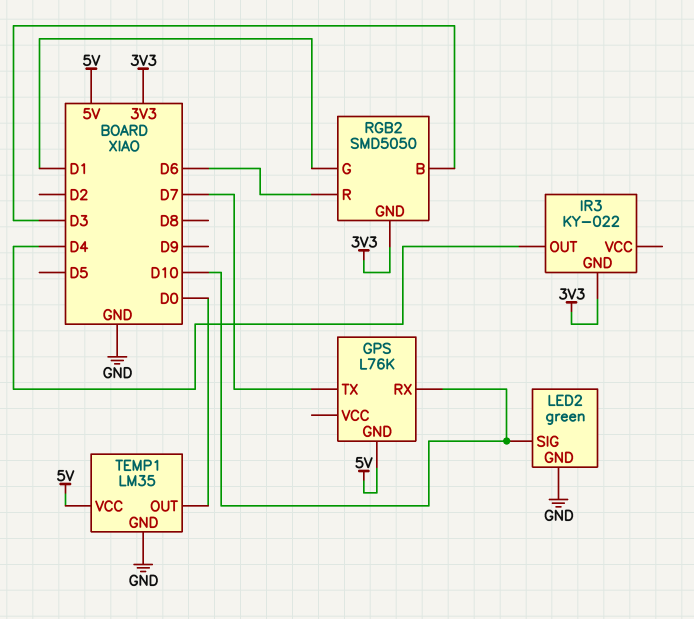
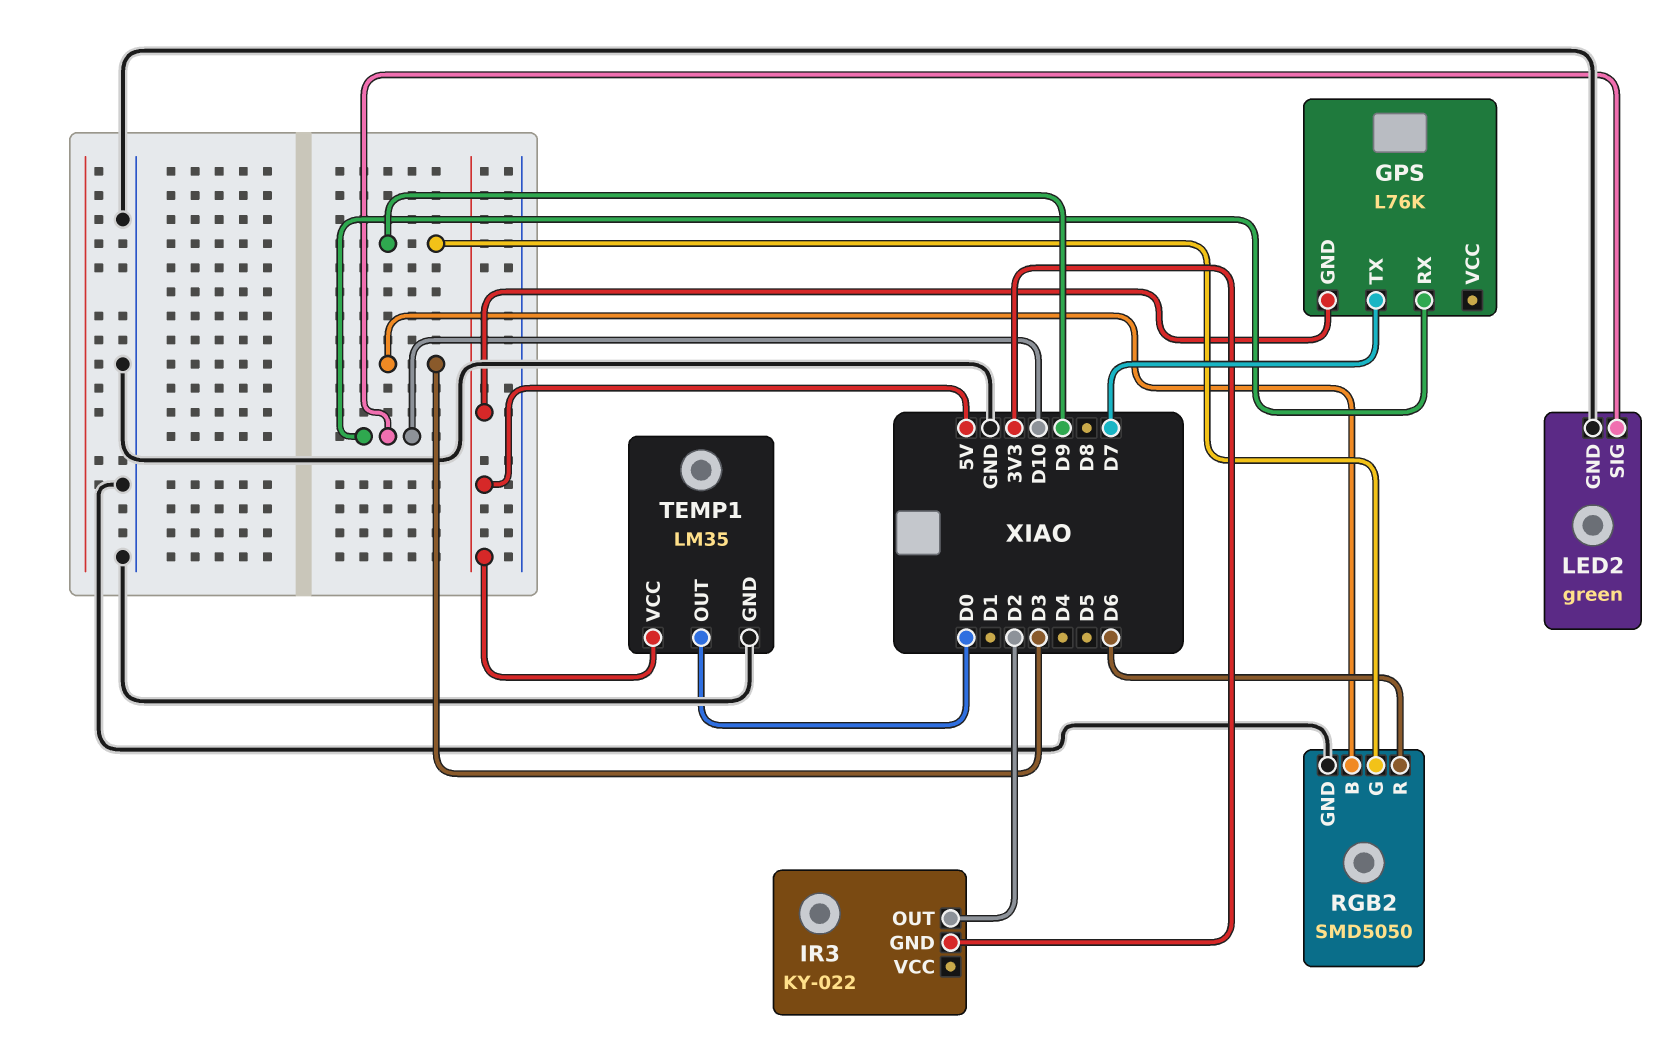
IR3 pin OUT: D4 -> D2
RGB2 pin G: D1 -> D9
RGB2 pin GND: 3V3 -> GND

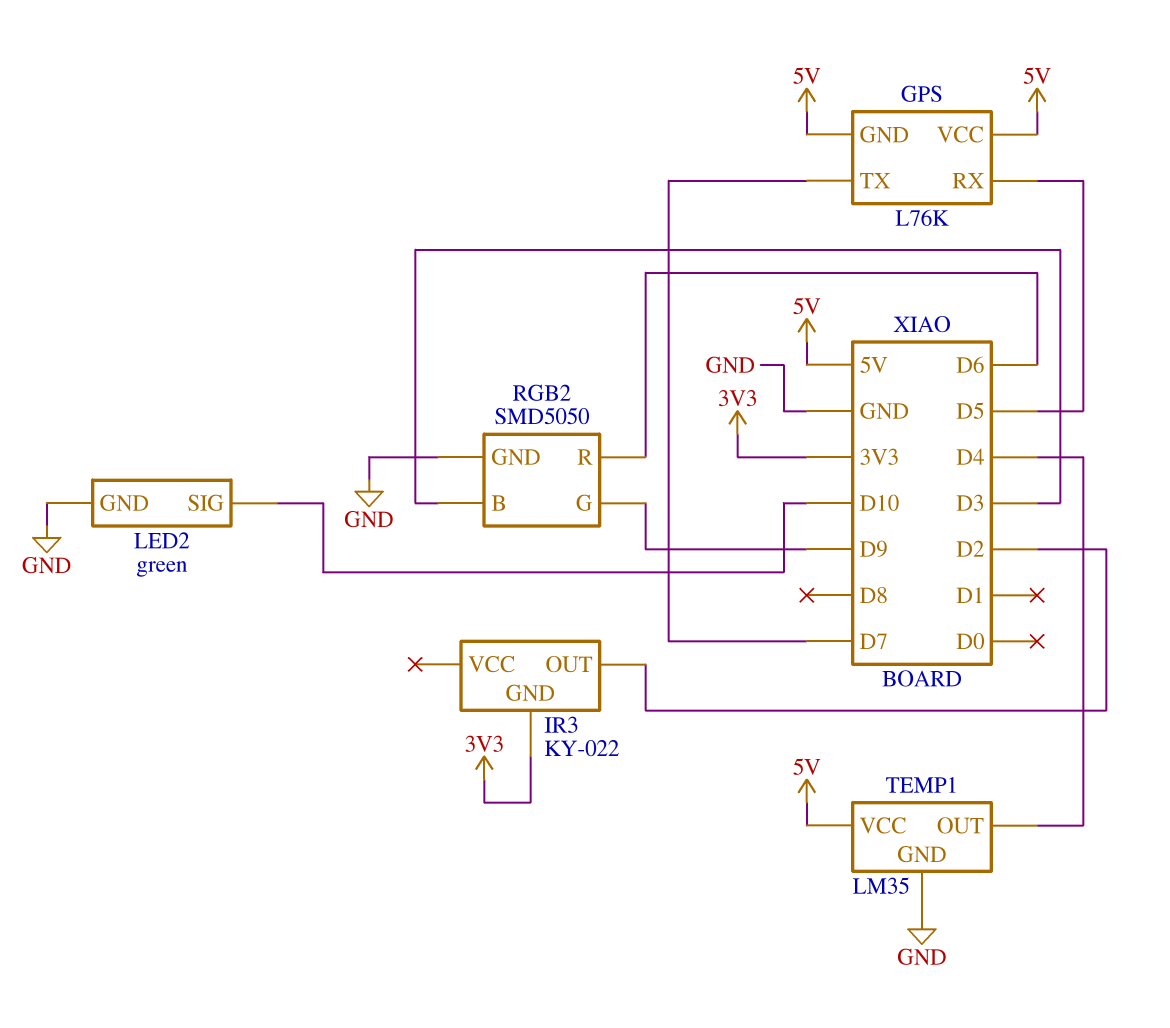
GPS pin RX: D10 -> D5
GPS pin VCC: none -> 5V
TEMP1 pin OUT: D0 -> D4

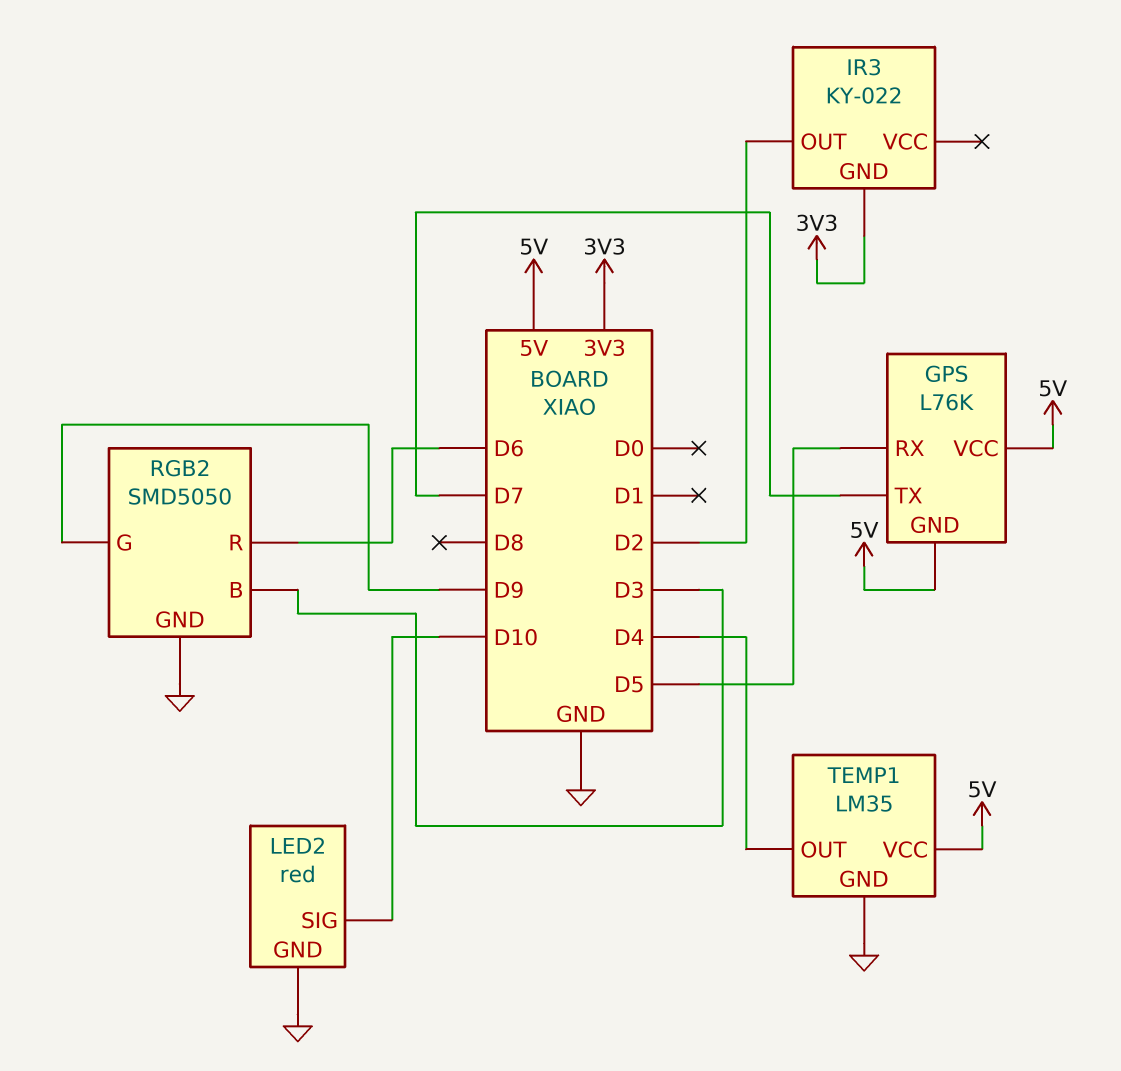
LED2: green -> red

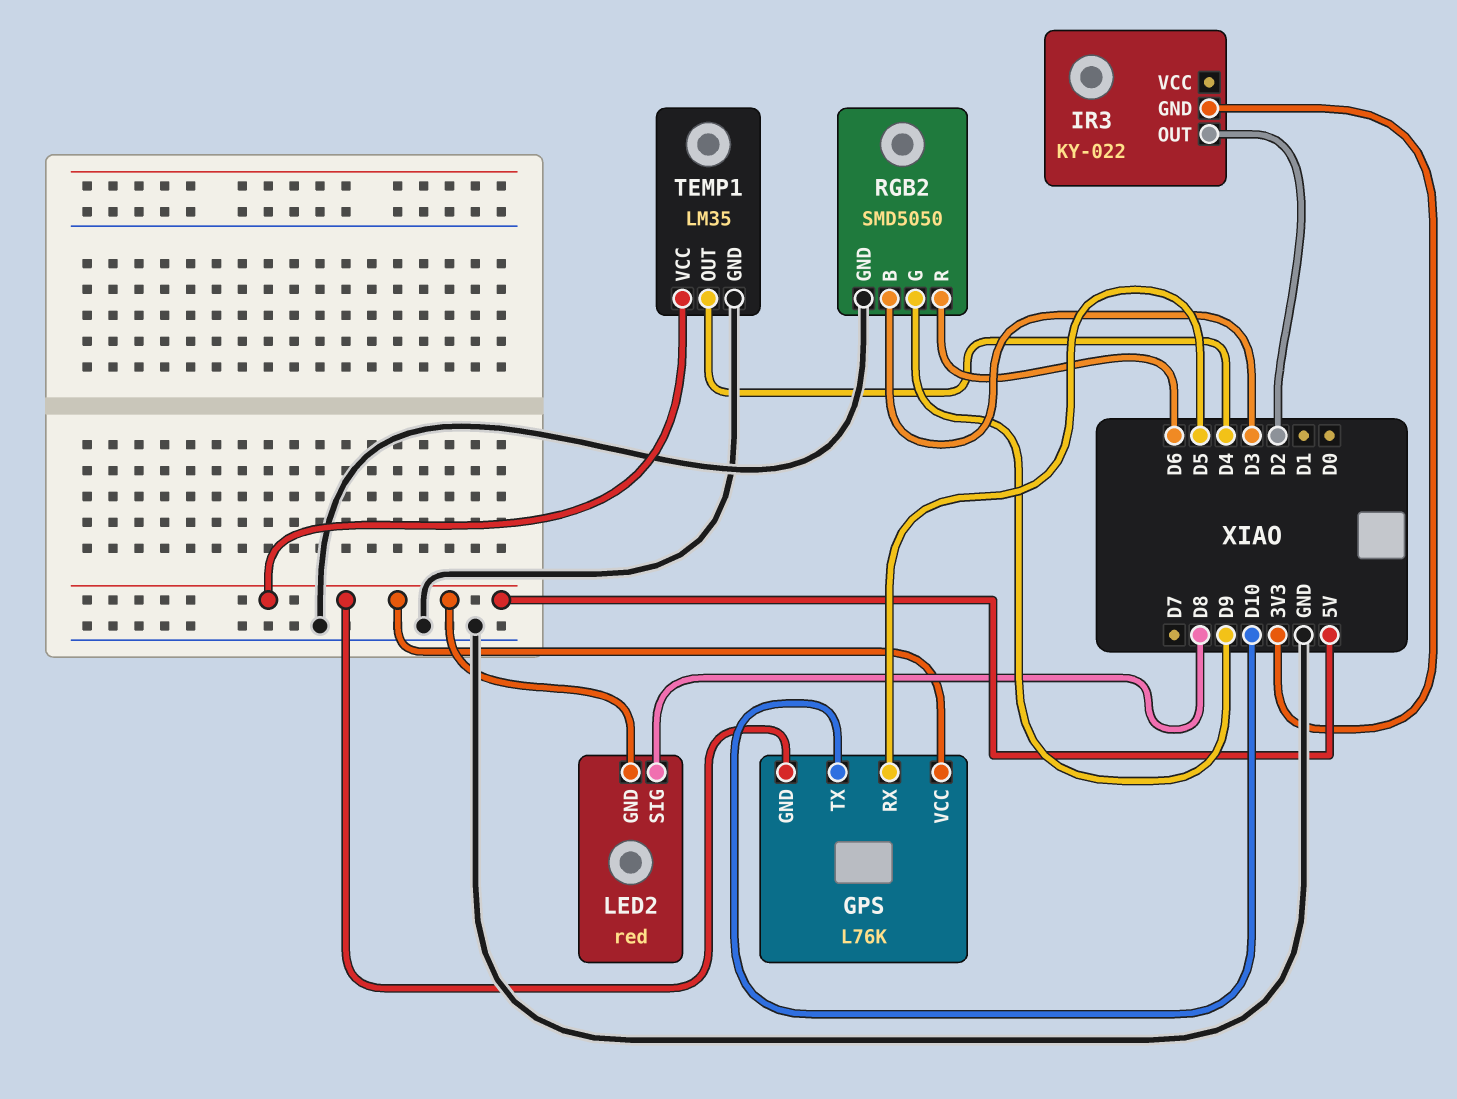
GPS pin TX: D7 -> D10
LED2 pin GND: GND -> 5V
LED2 pin SIG: D10 -> D8

